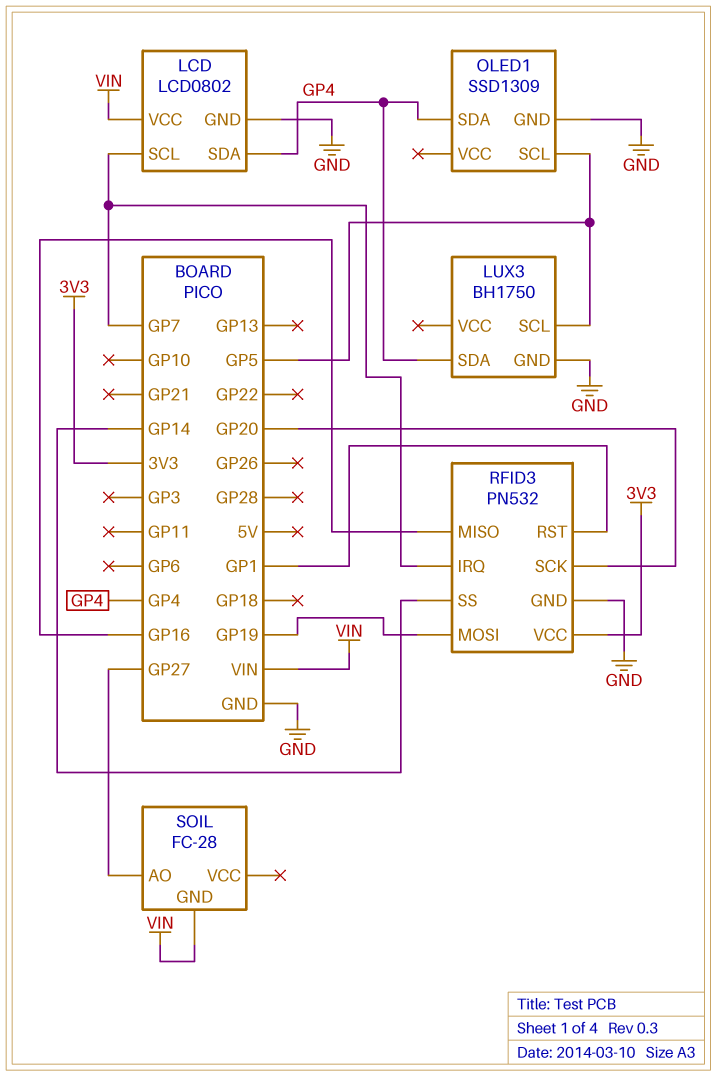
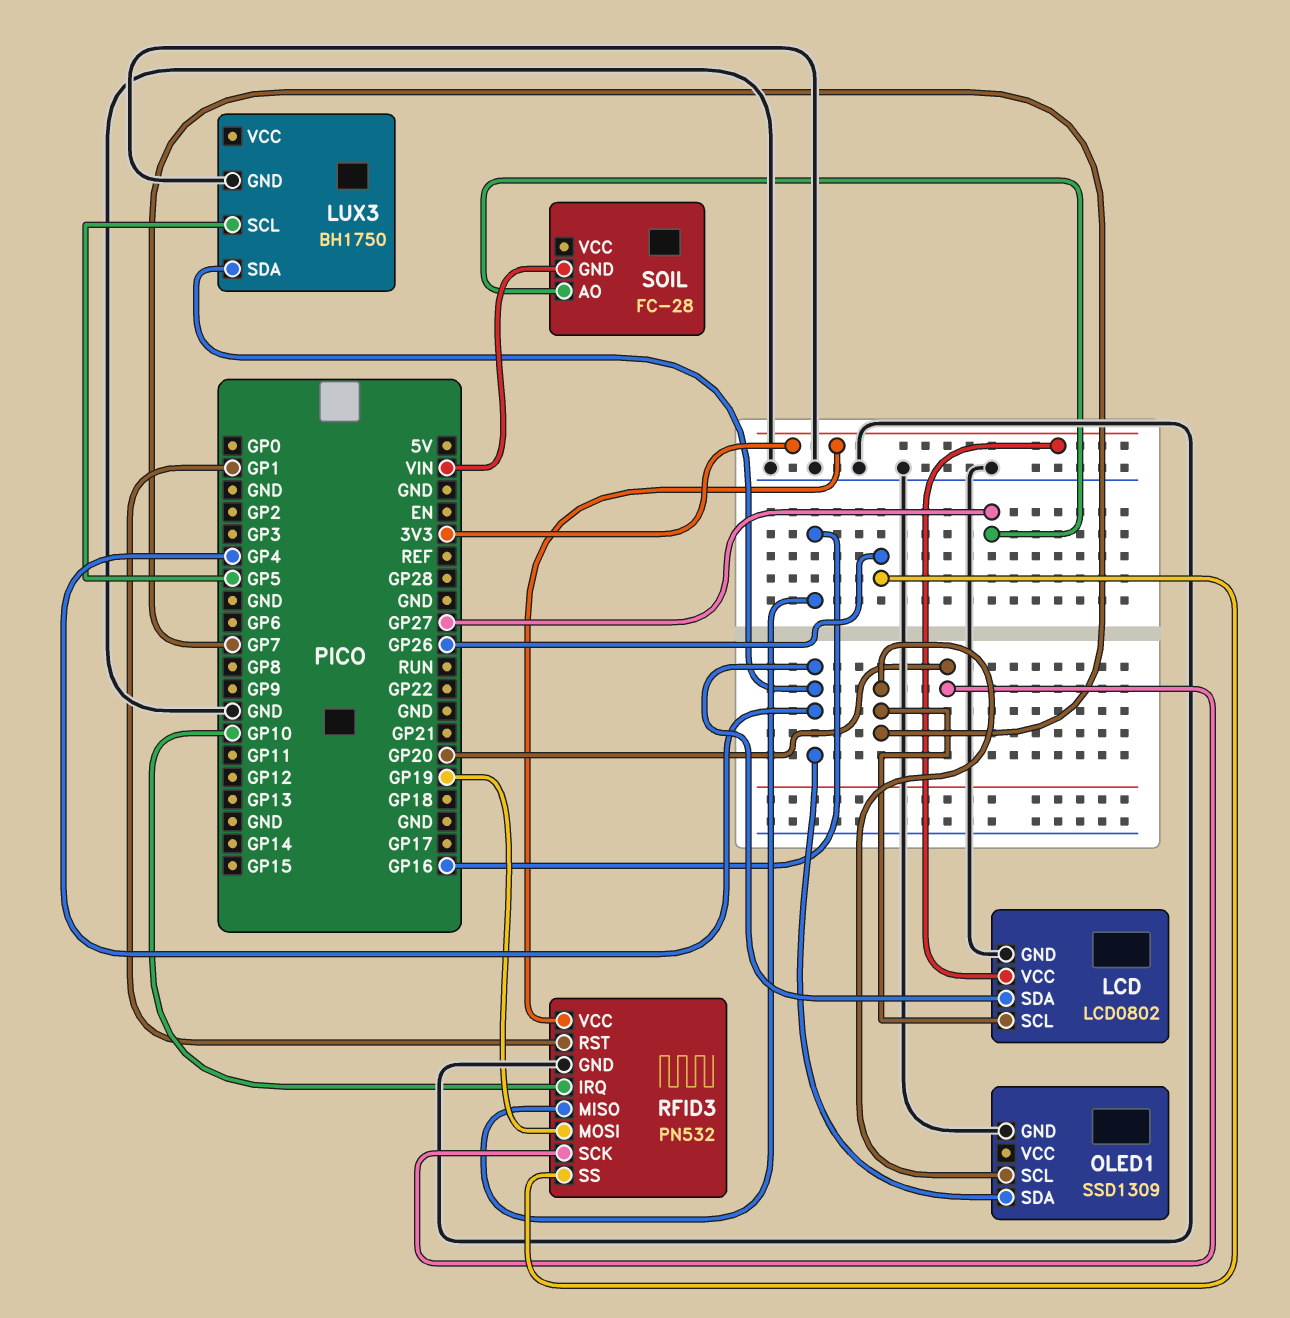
LCD pin VCC: VIN -> 3V3
OLED1 pin SCL: GP5 -> GP7
RFID3 pin IRQ: GP7 -> GP10
RFID3 pin SS: GP14 -> GP26

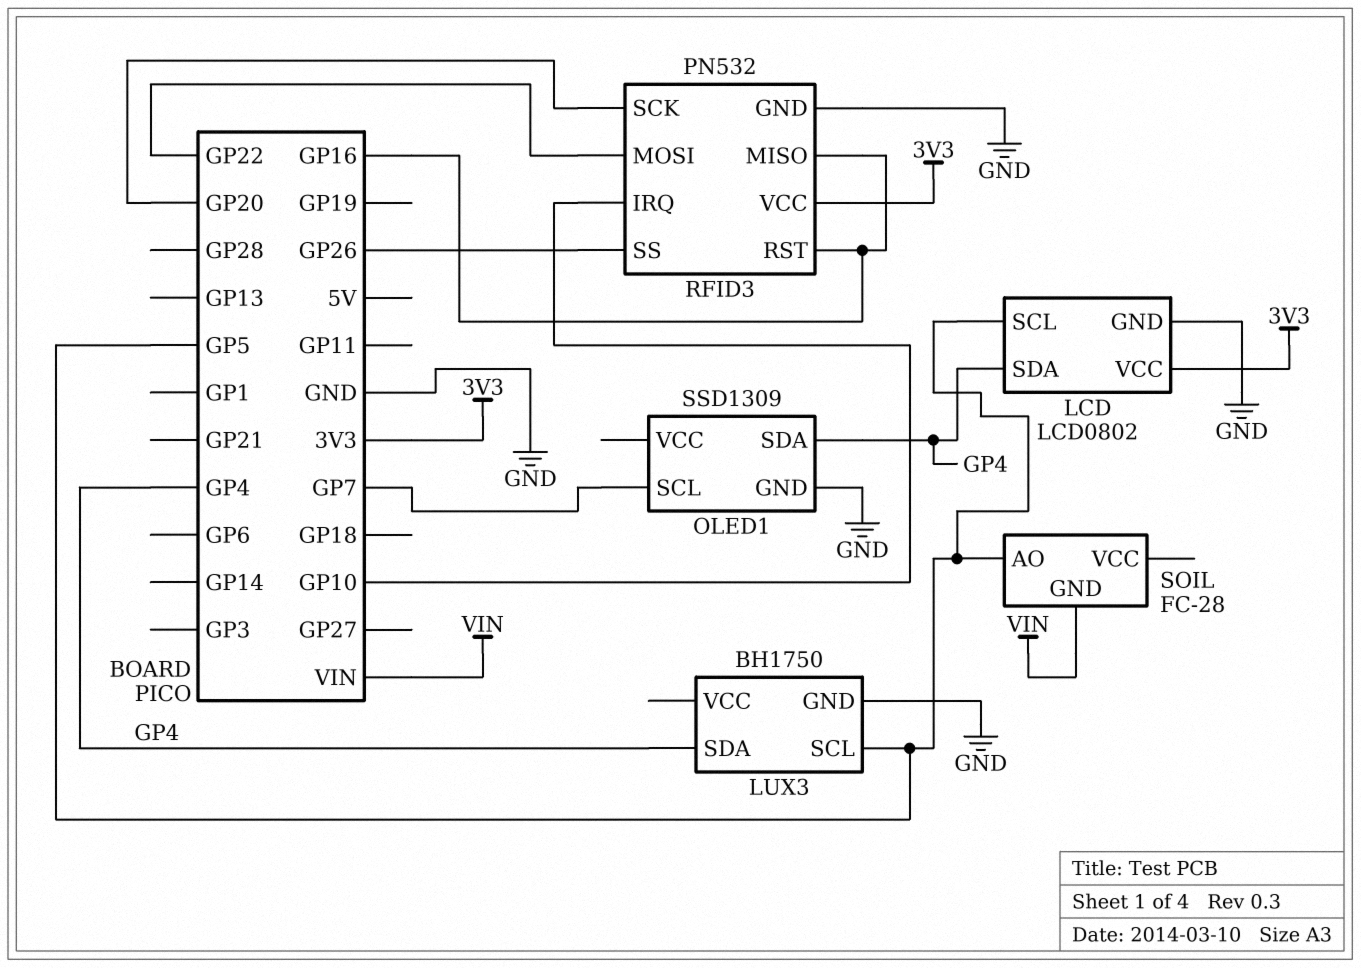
LCD pin SCL: GP7 -> GP5
RFID3 pin MOSI: GP19 -> GP22
RFID3 pin RST: GP1 -> GP16
SOIL pin AO: GP27 -> GP5

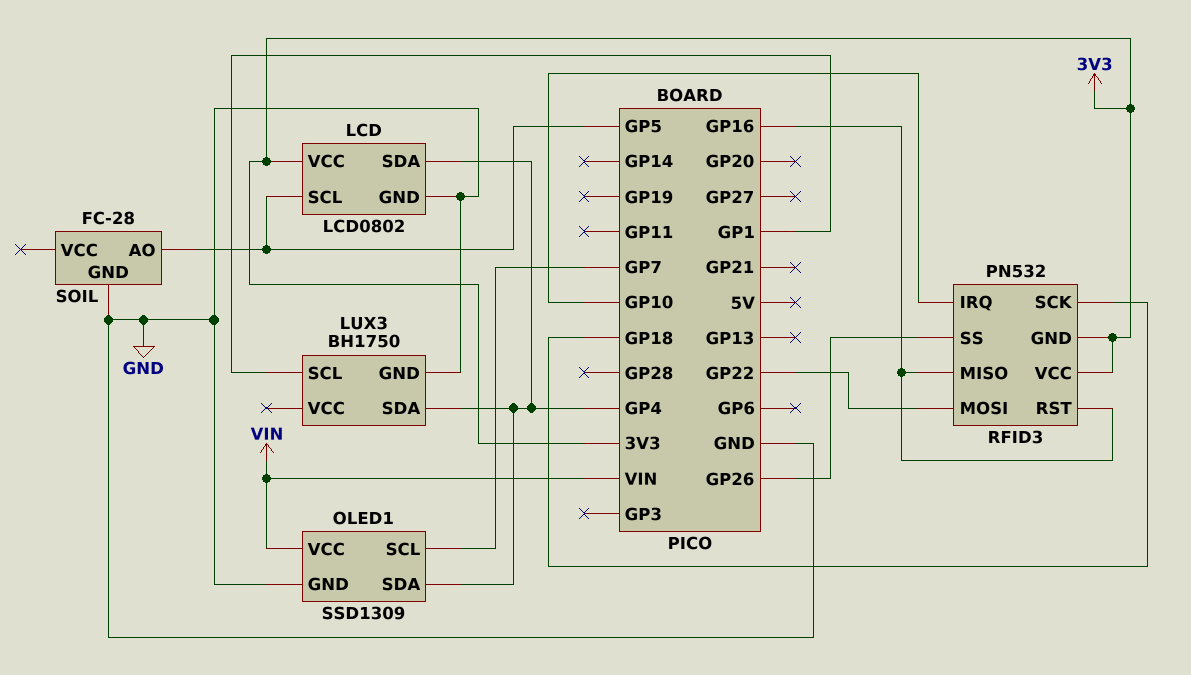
LUX3 pin SCL: GP5 -> GP1
OLED1 pin VCC: none -> VIN
RFID3 pin GND: GND -> 3V3
RFID3 pin SCK: GP20 -> GP18
SOIL pin GND: VIN -> GND

